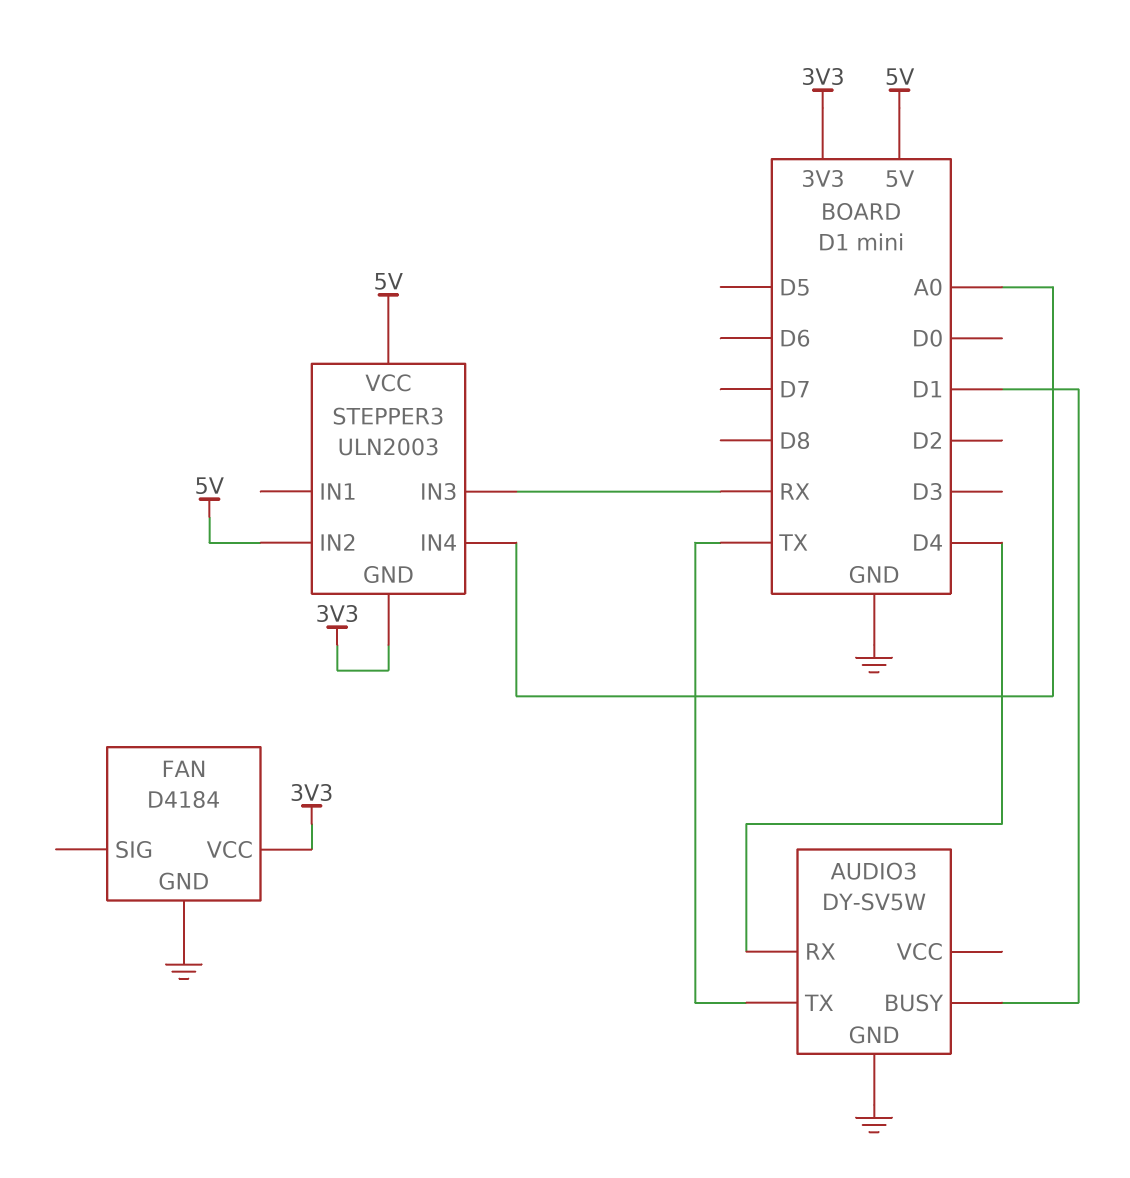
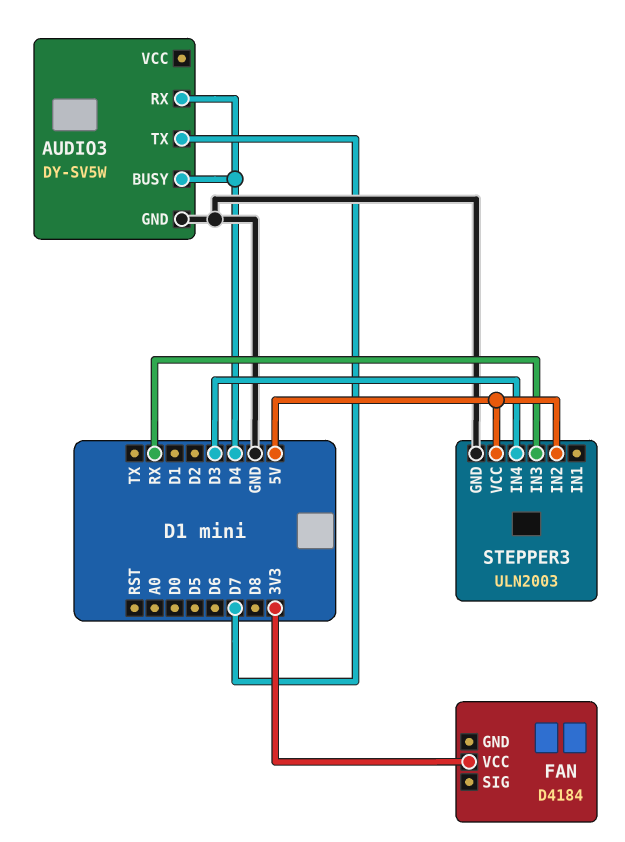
AUDIO3 pin BUSY: D1 -> D4
AUDIO3 pin TX: TX -> D7
FAN pin GND: GND -> none
STEPPER3 pin GND: 3V3 -> GND
STEPPER3 pin IN4: A0 -> D3

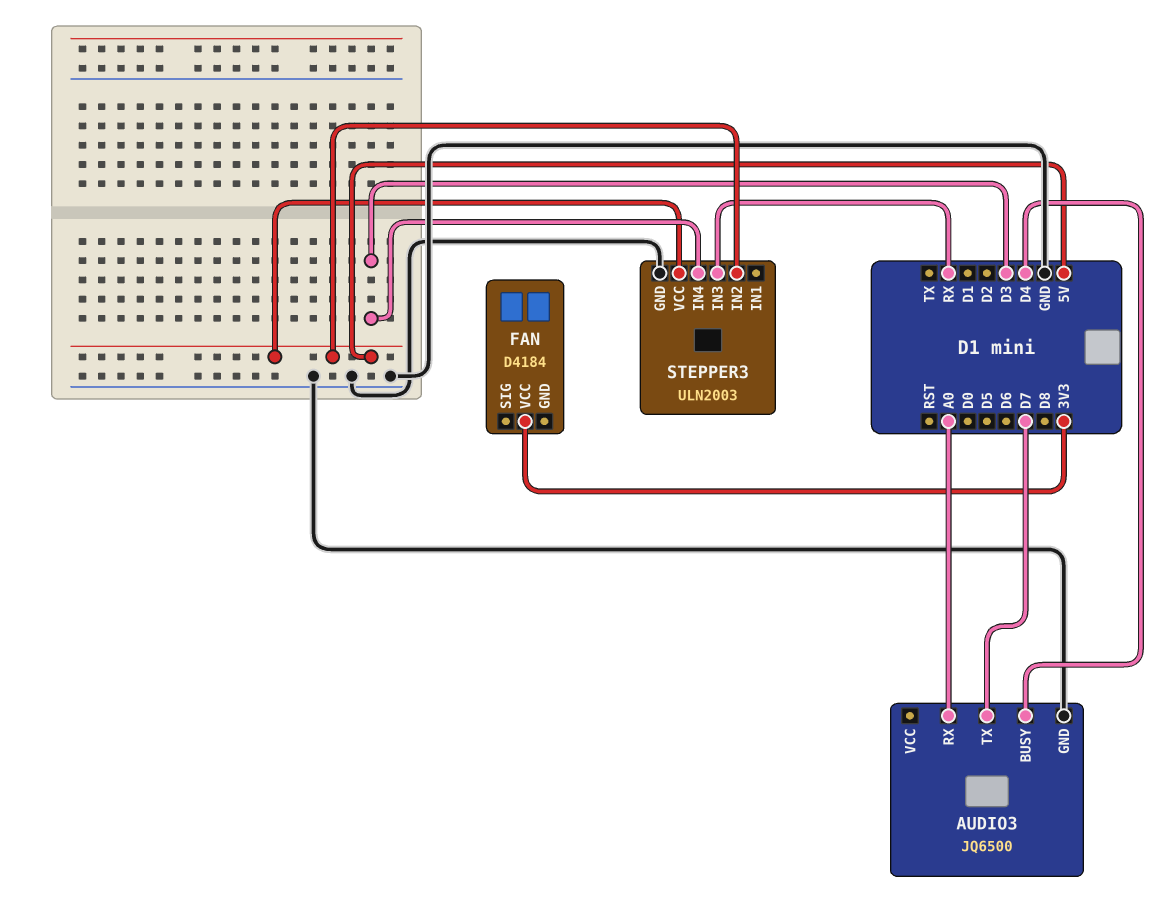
AUDIO3: DY-SV5W -> JQ6500
AUDIO3 pin RX: D4 -> A0

